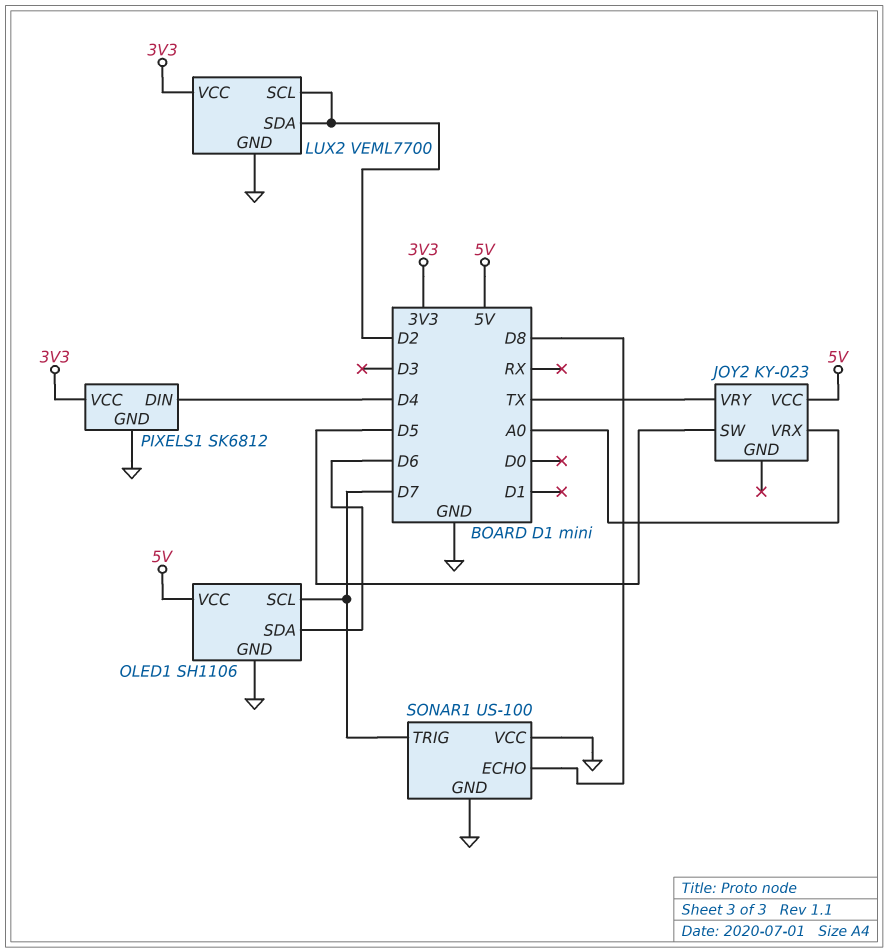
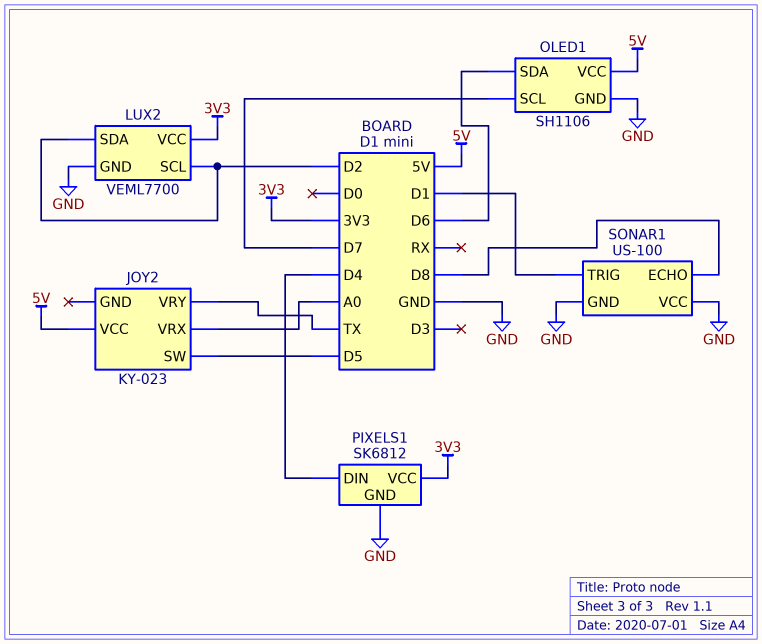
SONAR1 pin TRIG: D7 -> D1

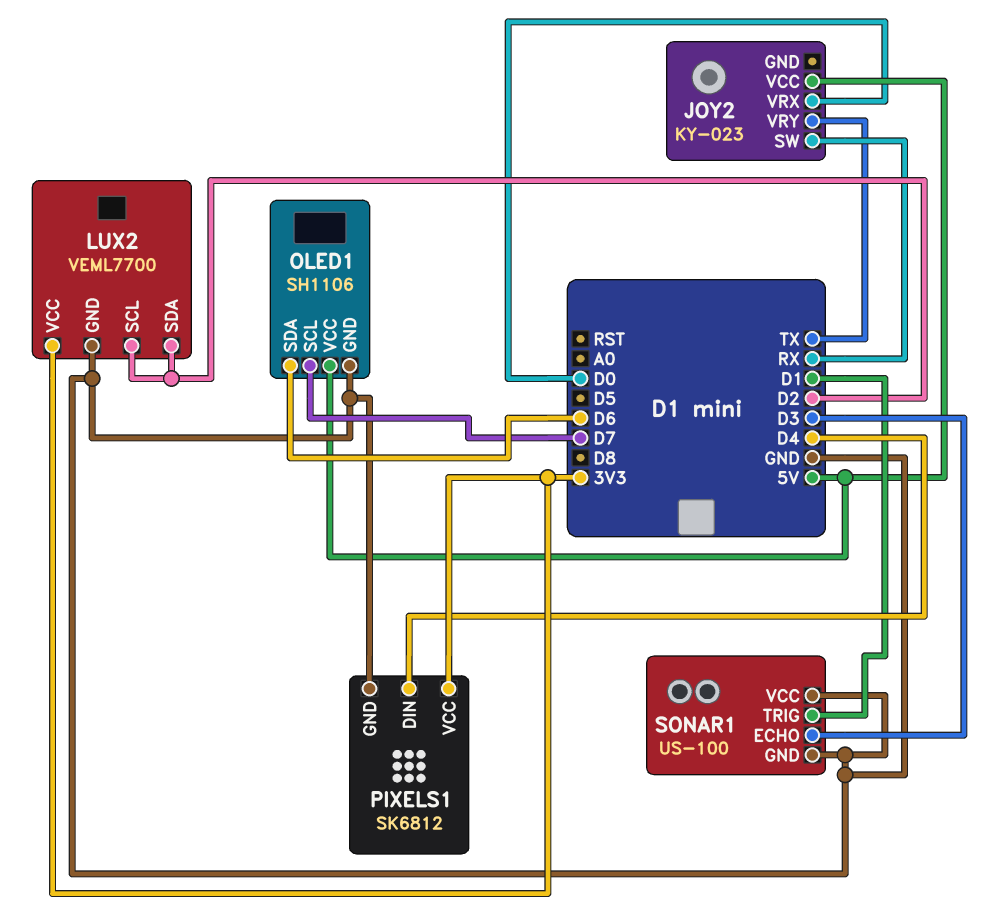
JOY2 pin SW: D5 -> RX
JOY2 pin VRX: A0 -> D0
SONAR1 pin ECHO: D8 -> D3

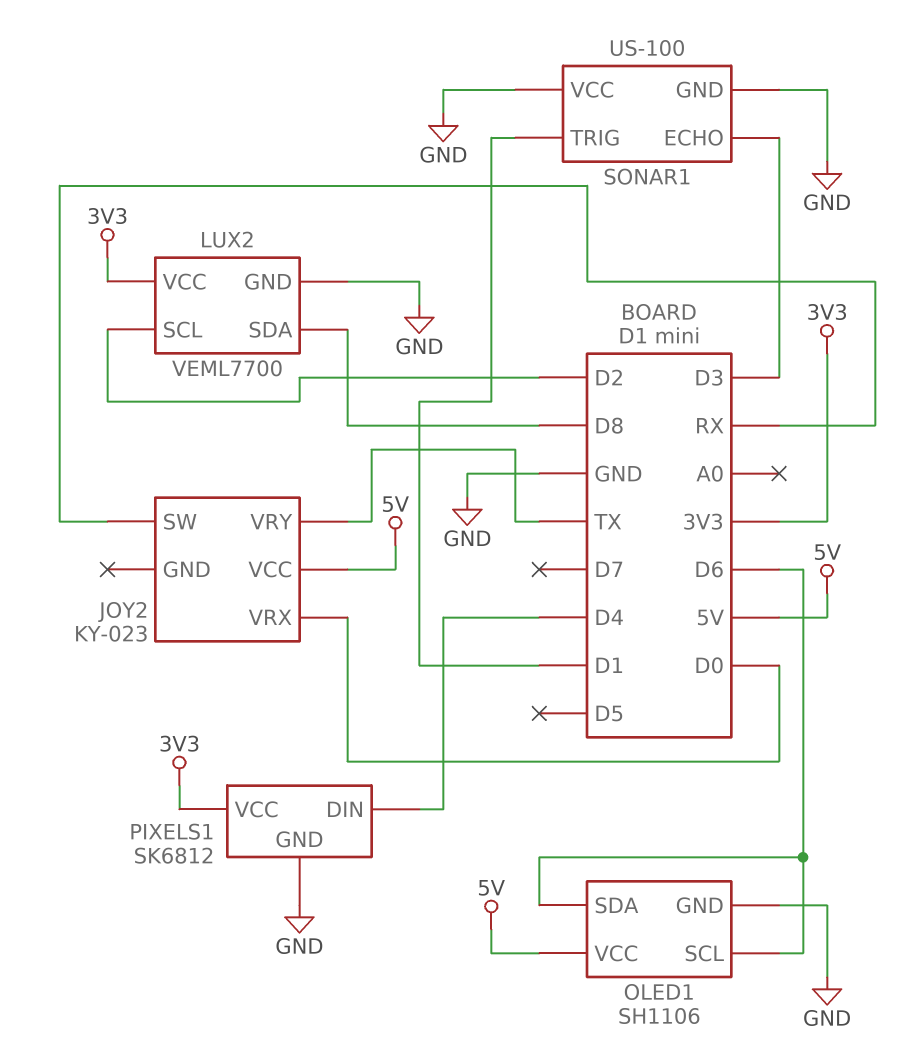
LUX2 pin SDA: D2 -> D8
OLED1 pin SCL: D7 -> D6

